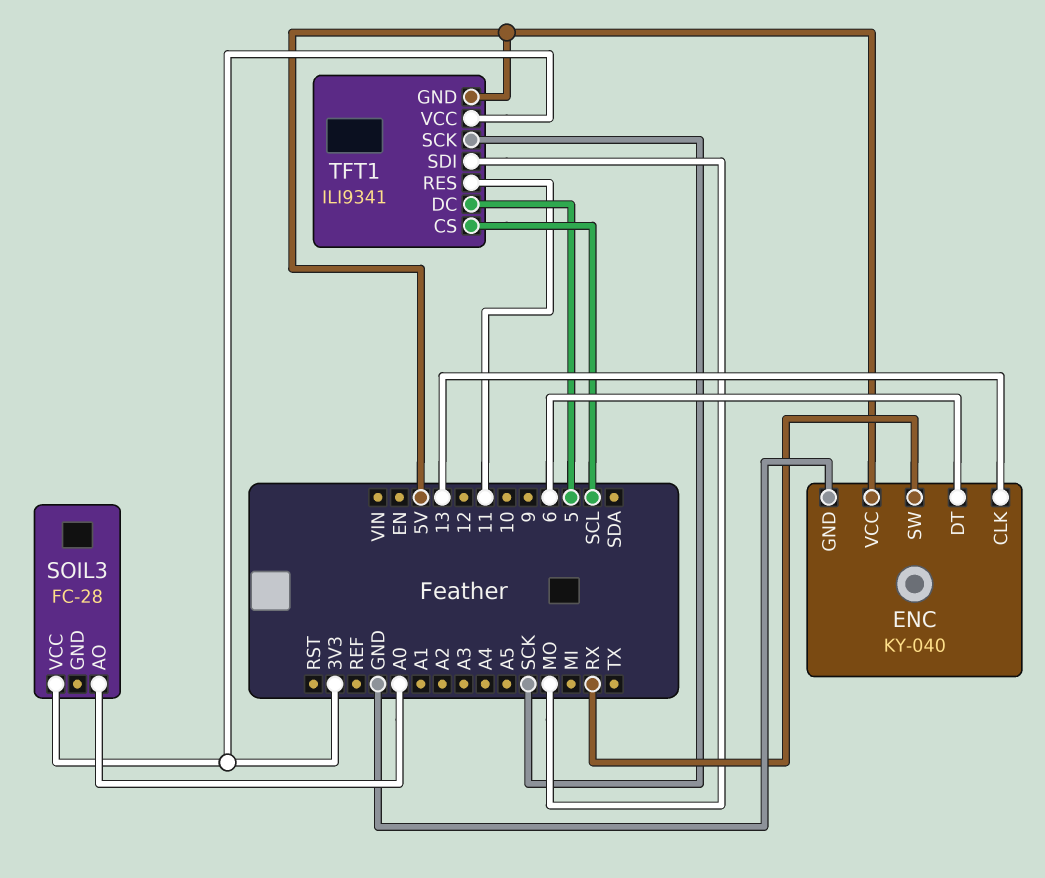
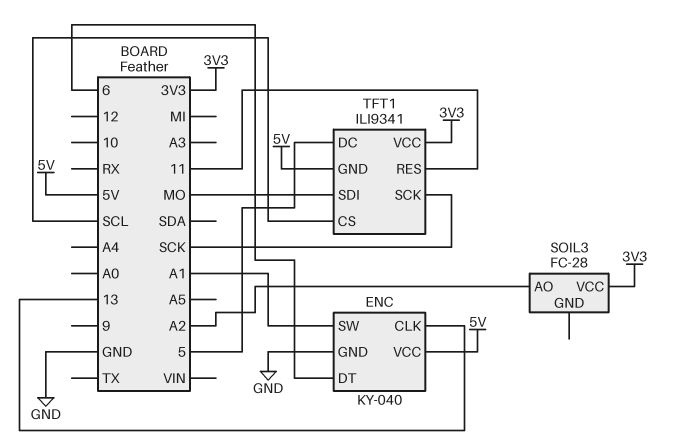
ENC pin SW: RX -> A1
SOIL3 pin AO: A0 -> A2

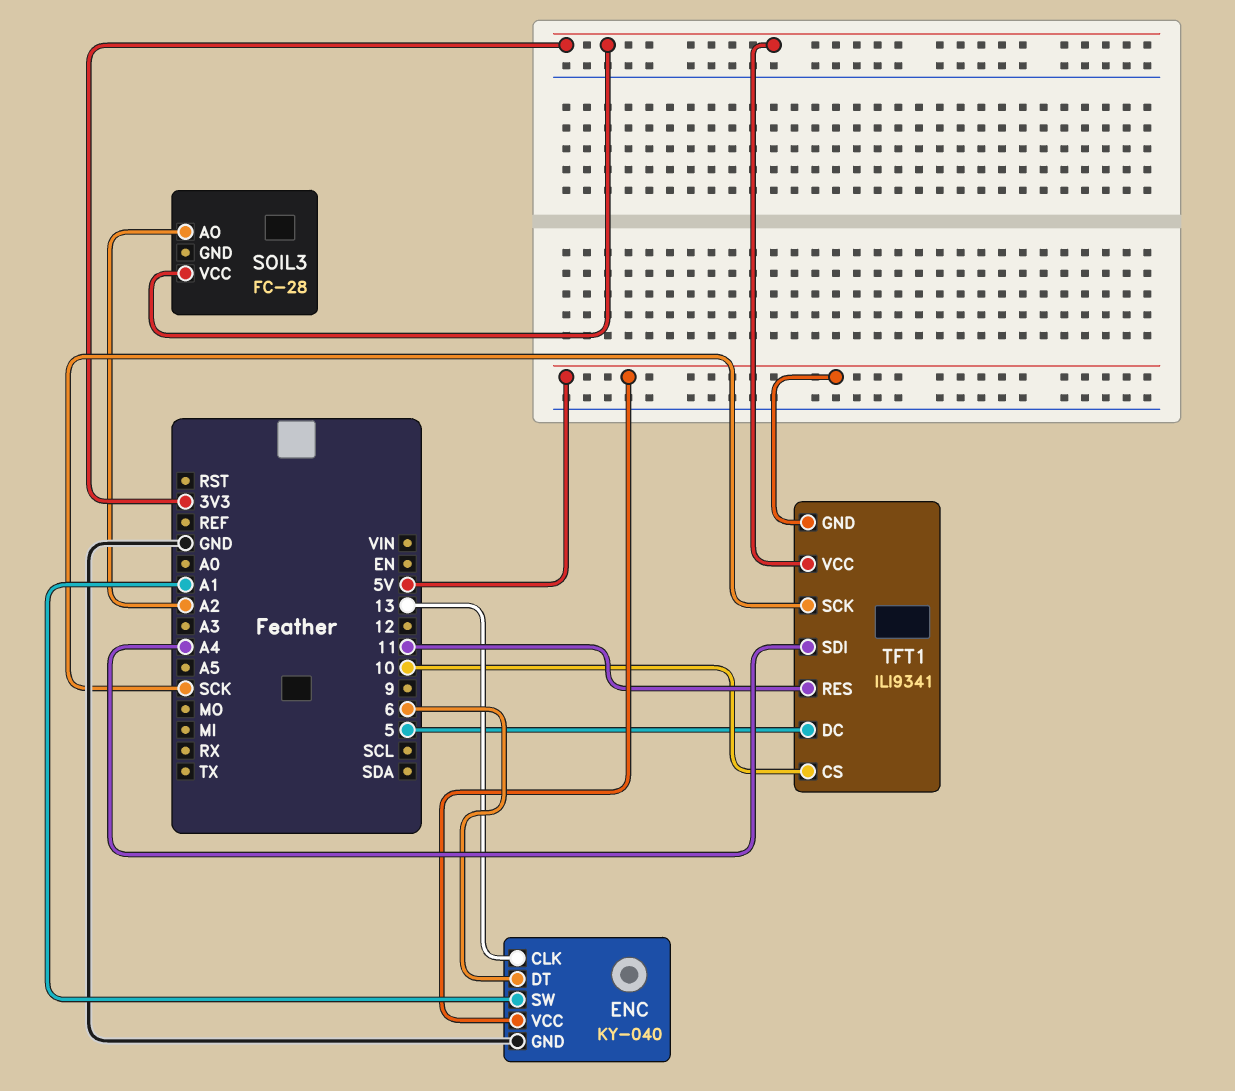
TFT1 pin CS: SCL -> 10
TFT1 pin SDI: MO -> A4

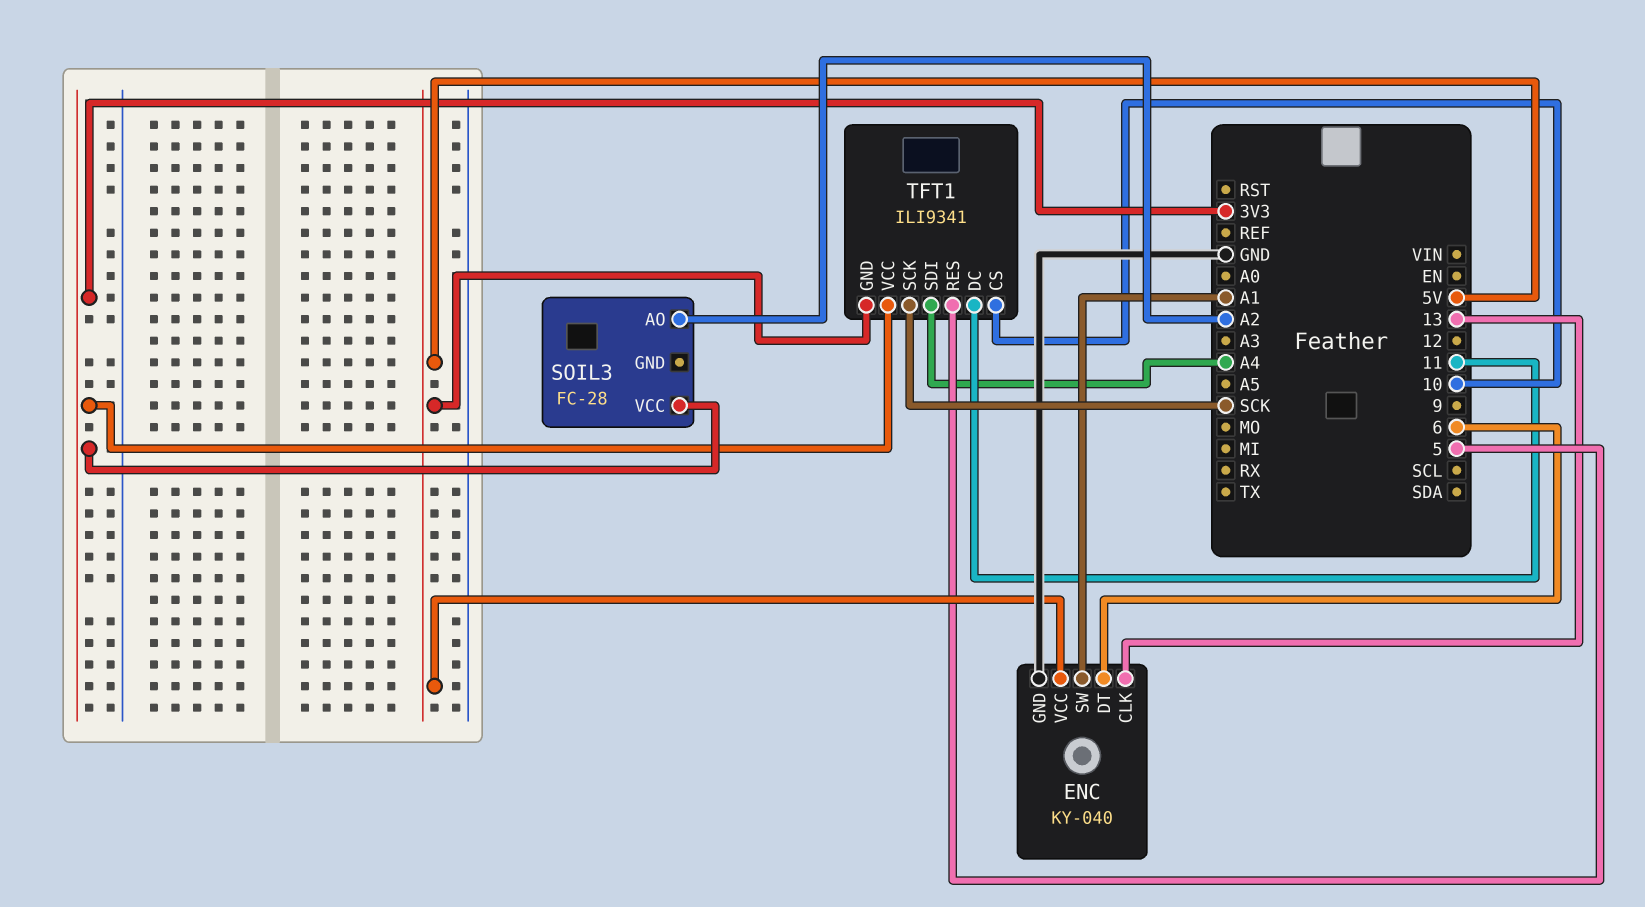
TFT1 pin DC: 5 -> 11
TFT1 pin RES: 11 -> 5

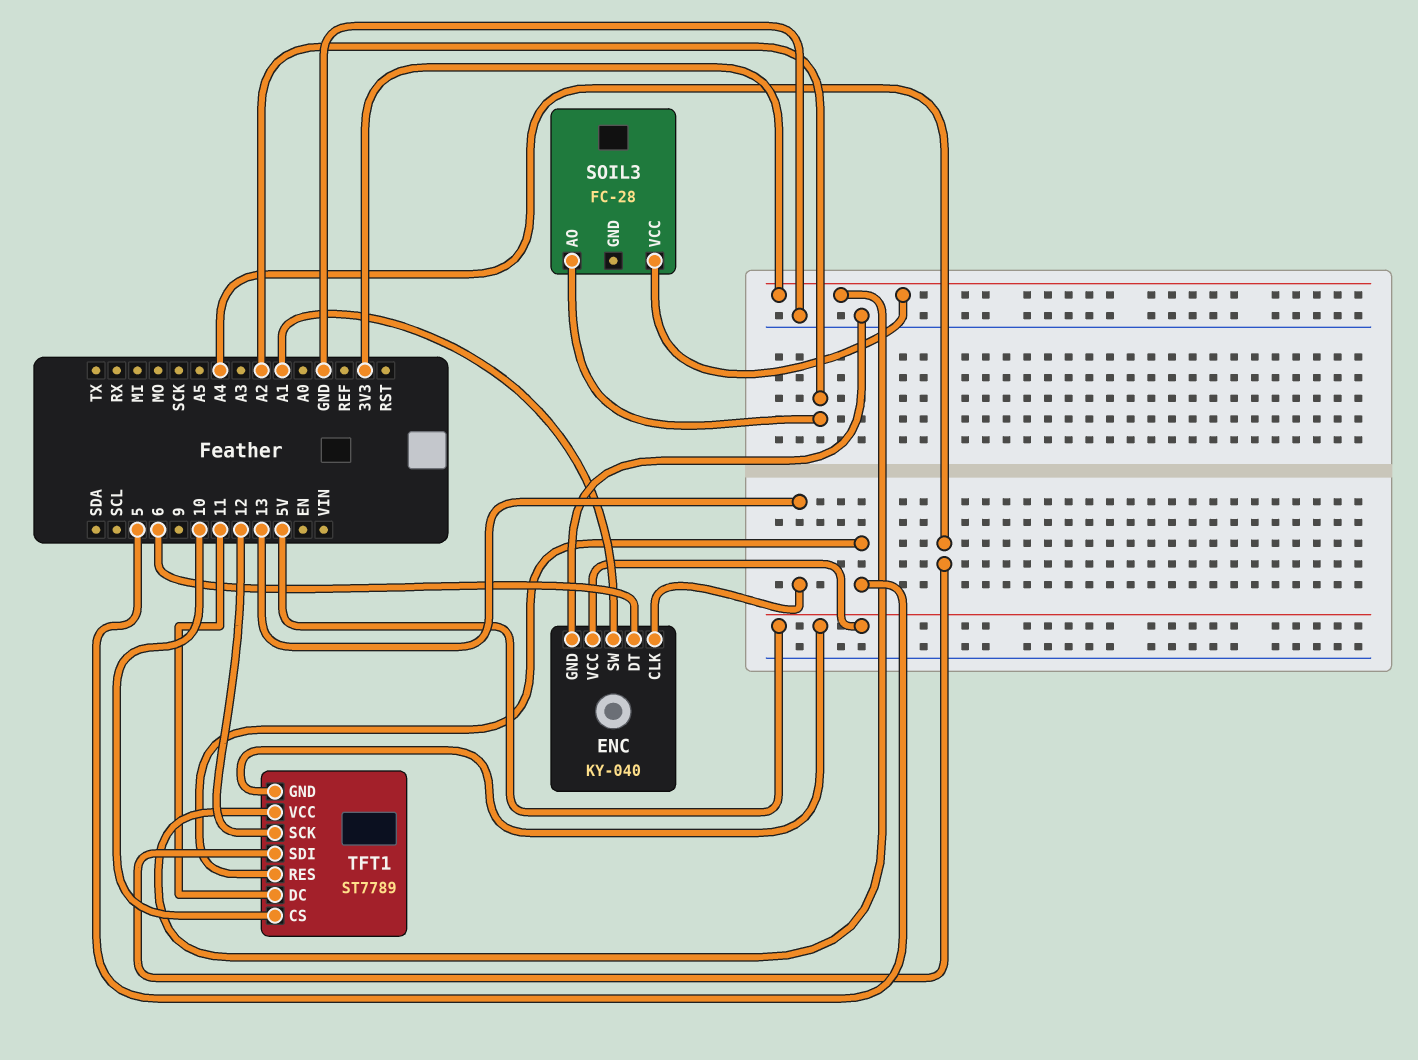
TFT1: ILI9341 -> ST7789
TFT1 pin SCK: SCK -> 12

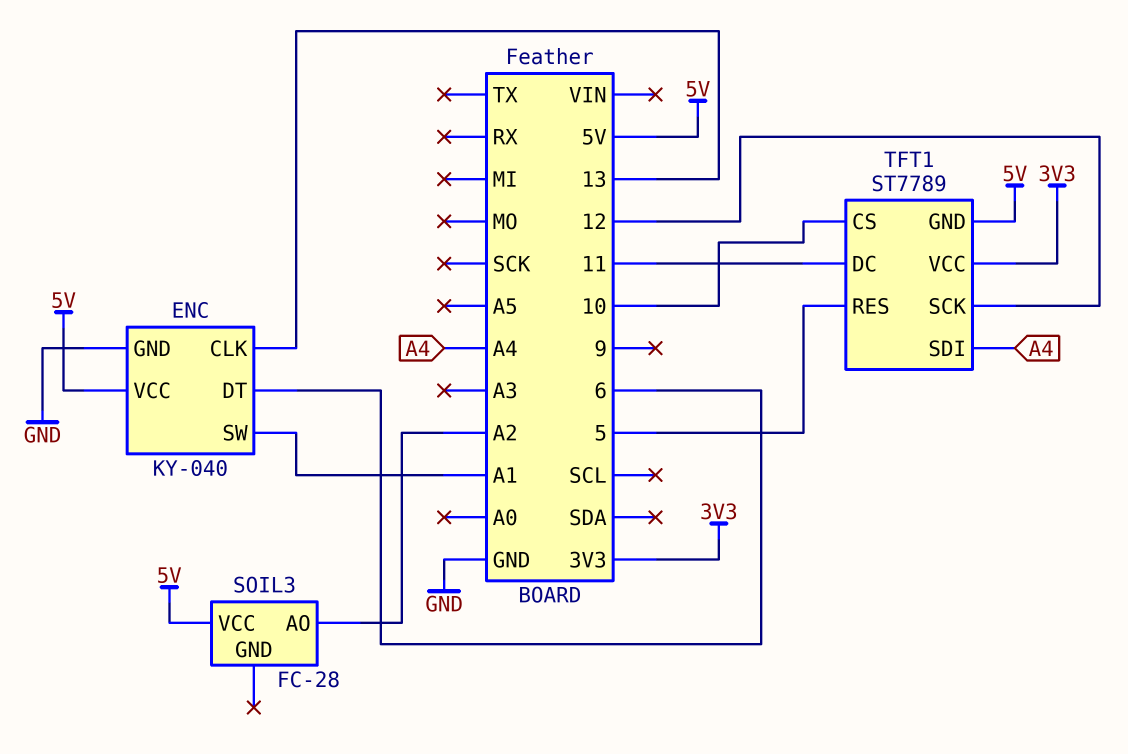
SOIL3 pin VCC: 3V3 -> 5V

